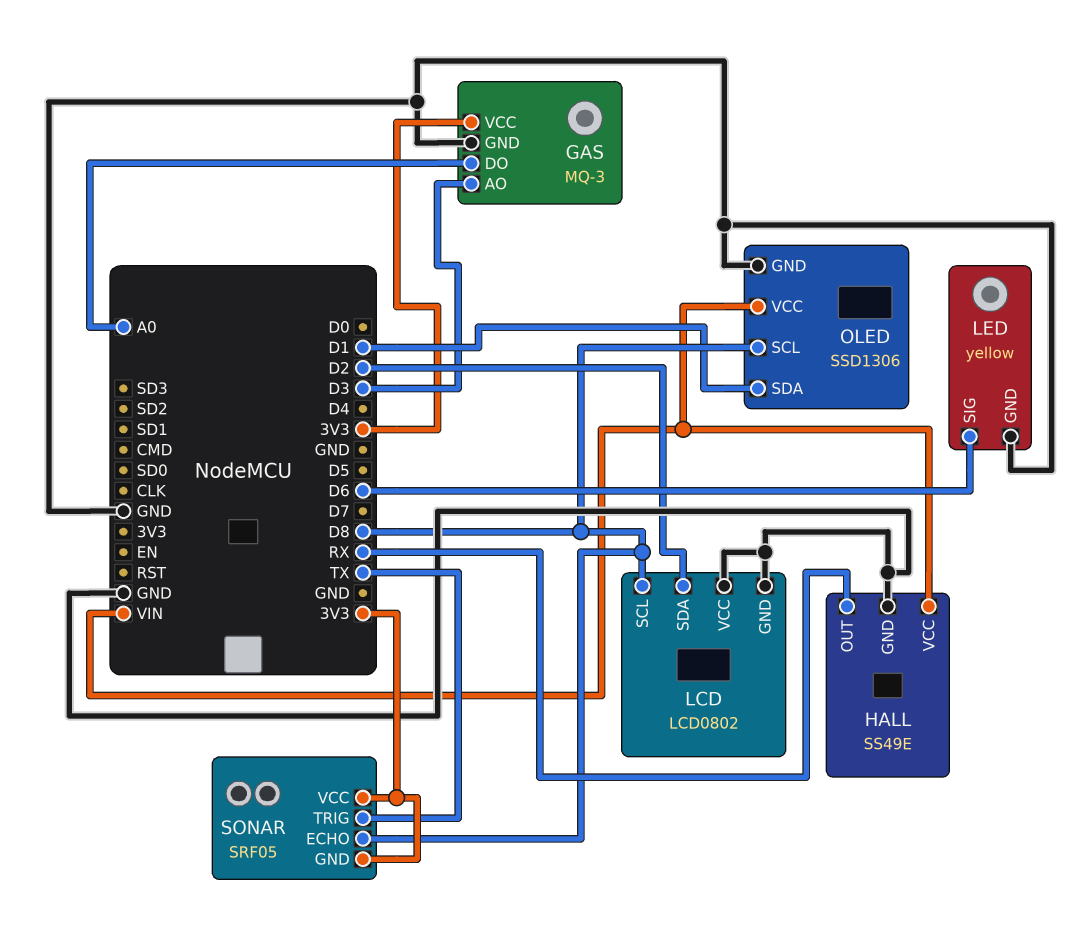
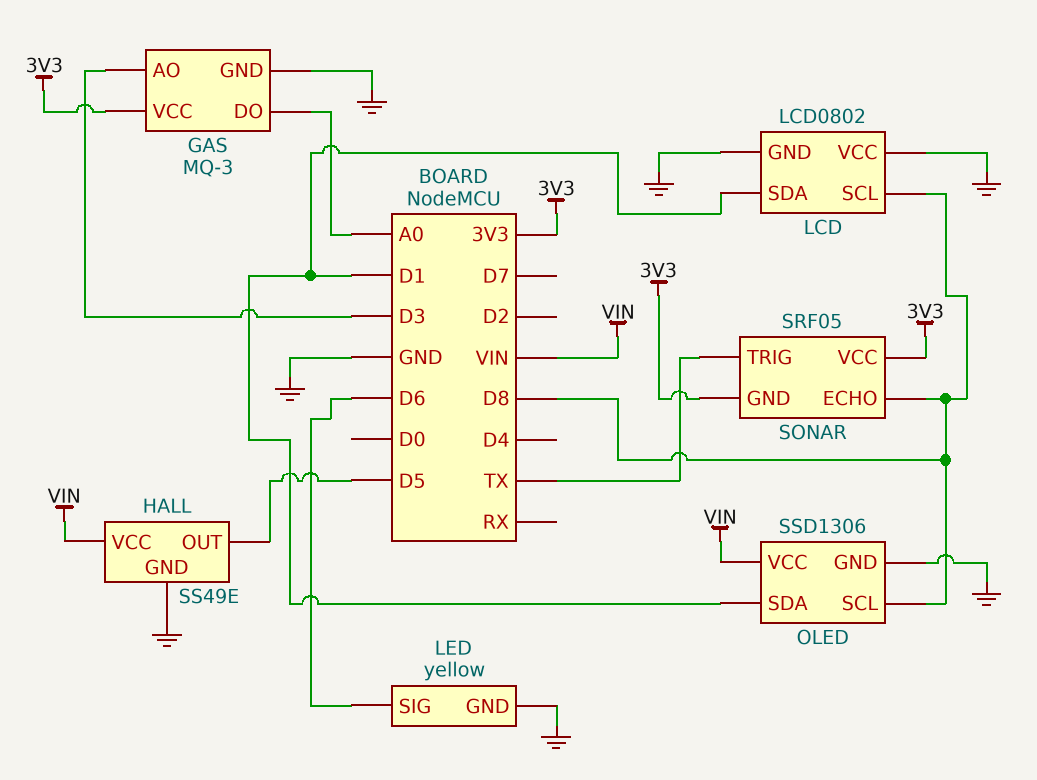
HALL pin OUT: RX -> D5
LCD pin SDA: D2 -> D1

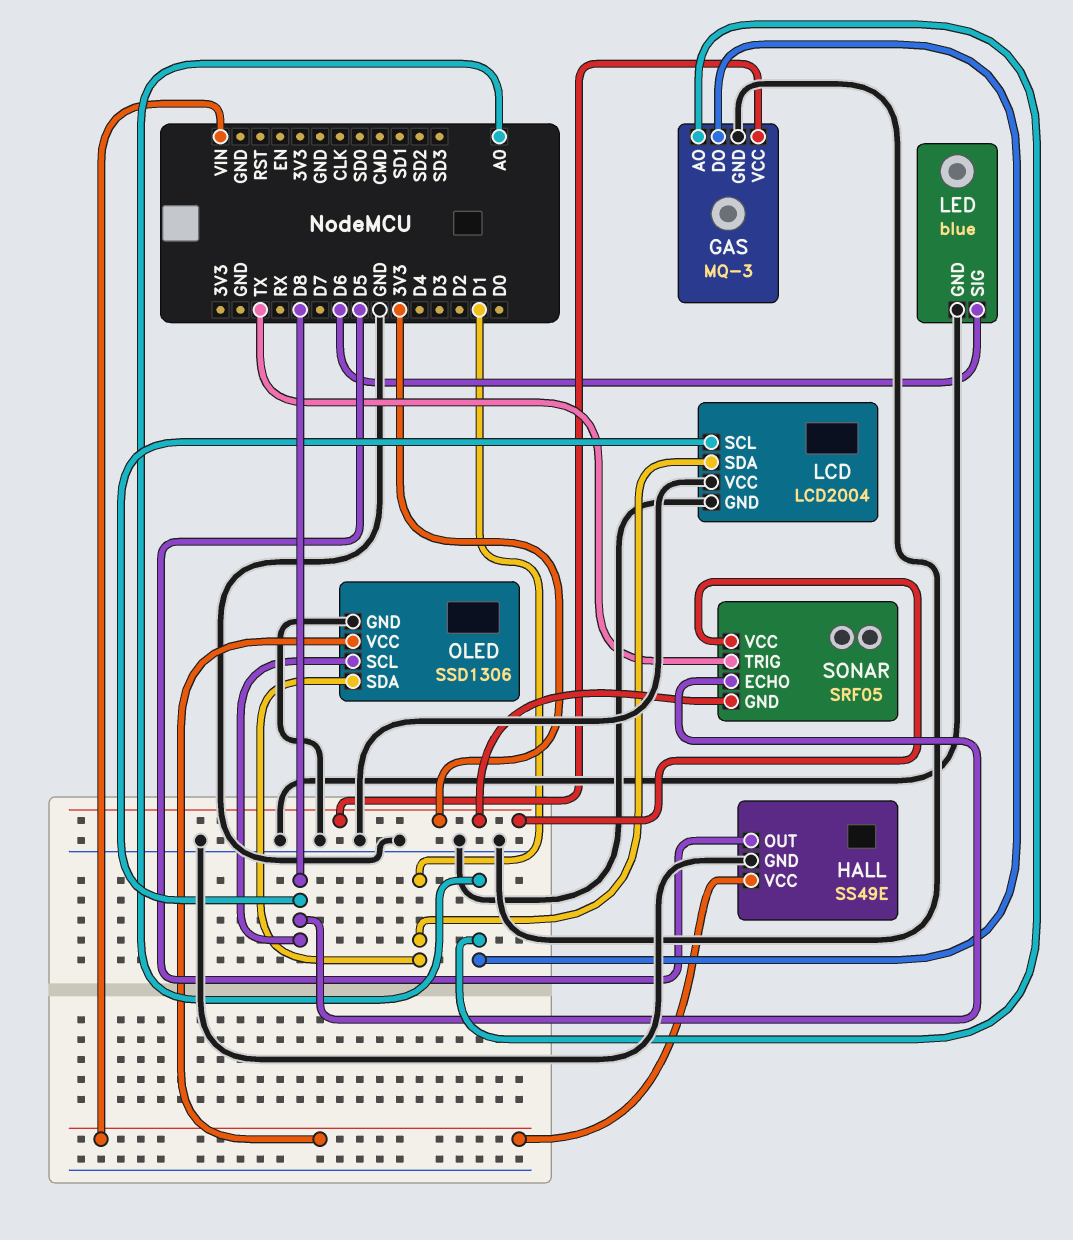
GAS pin AO: D3 -> A0
LCD: LCD0802 -> LCD2004
LED: yellow -> blue

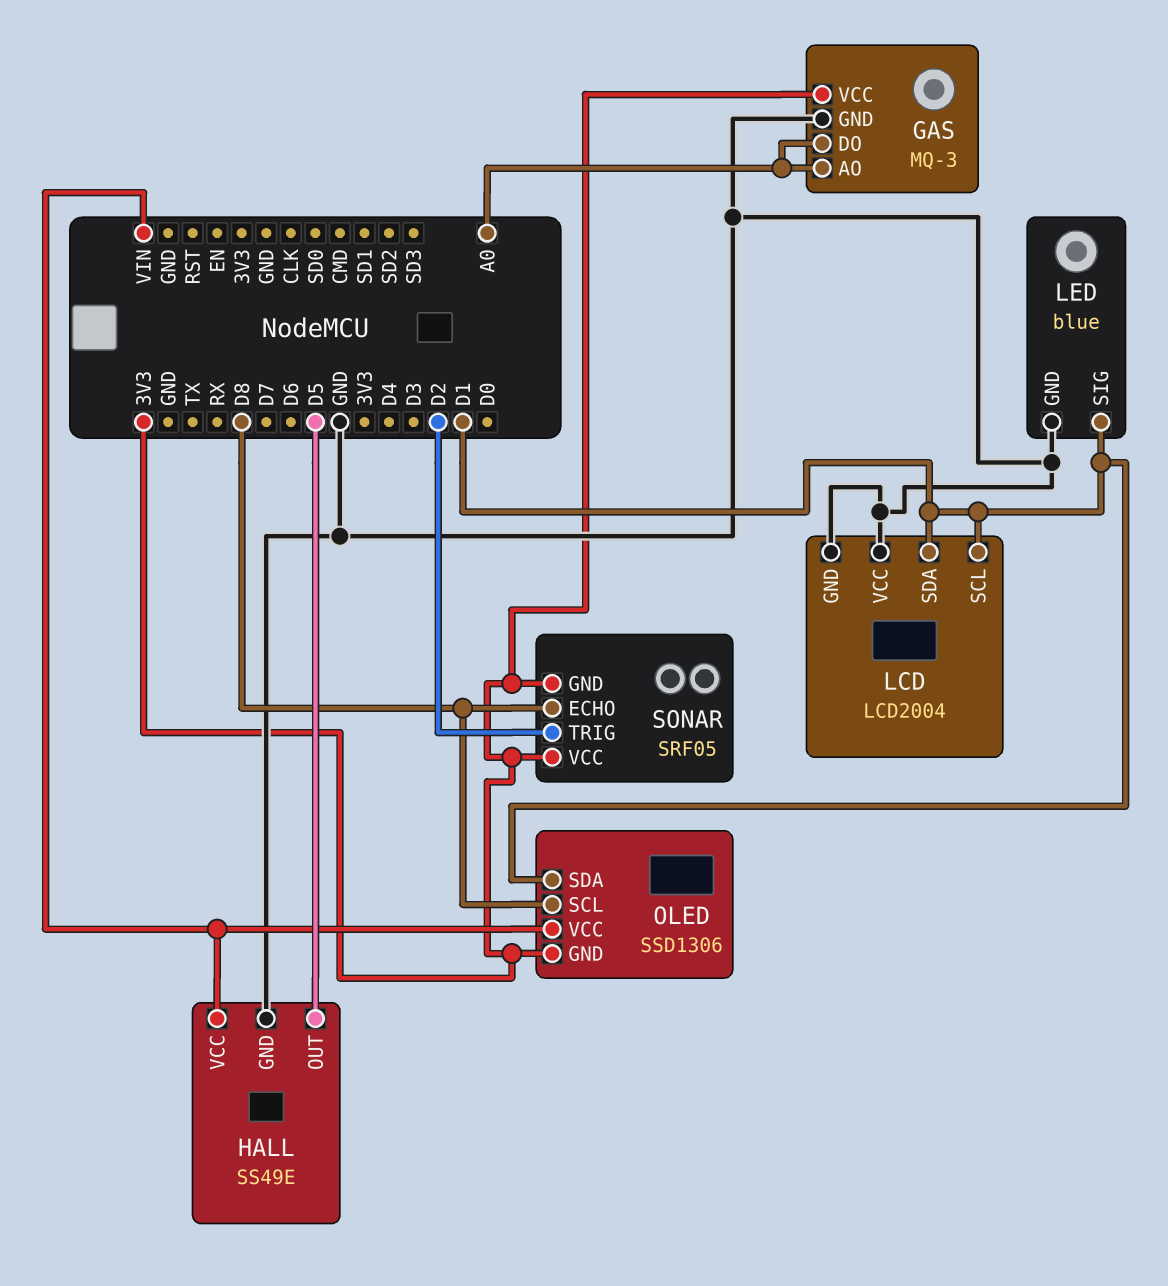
LCD pin SCL: D8 -> D1
LED pin SIG: D6 -> D1
OLED pin GND: GND -> 3V3
SONAR pin TRIG: TX -> D2

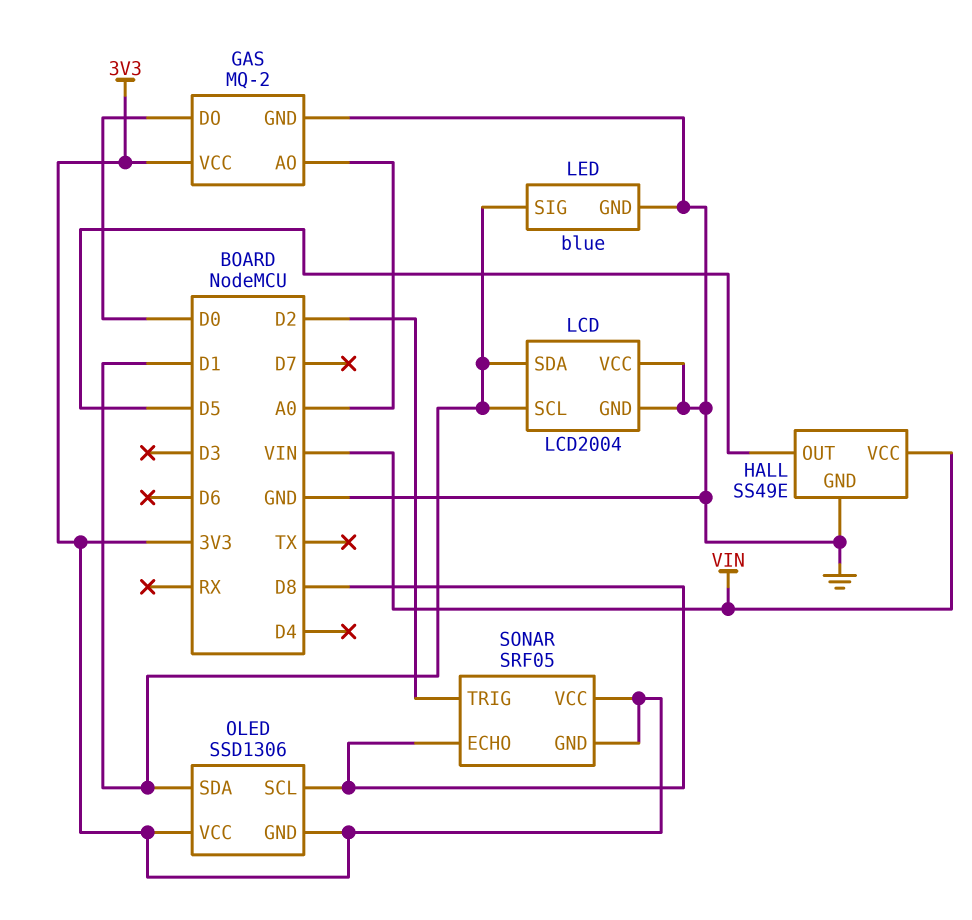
GAS: MQ-3 -> MQ-2
GAS pin DO: A0 -> D0
OLED pin VCC: VIN -> 3V3

